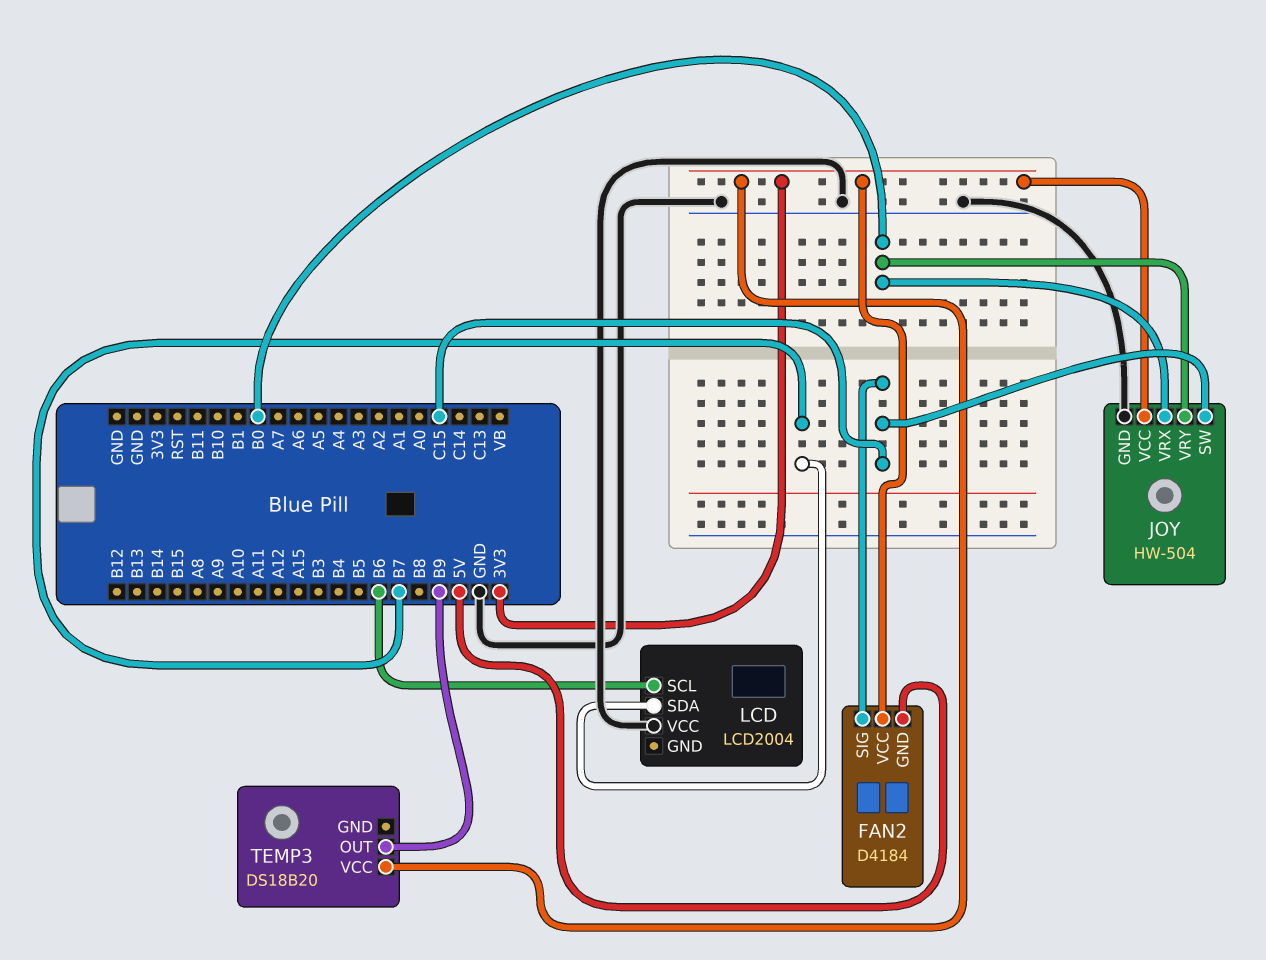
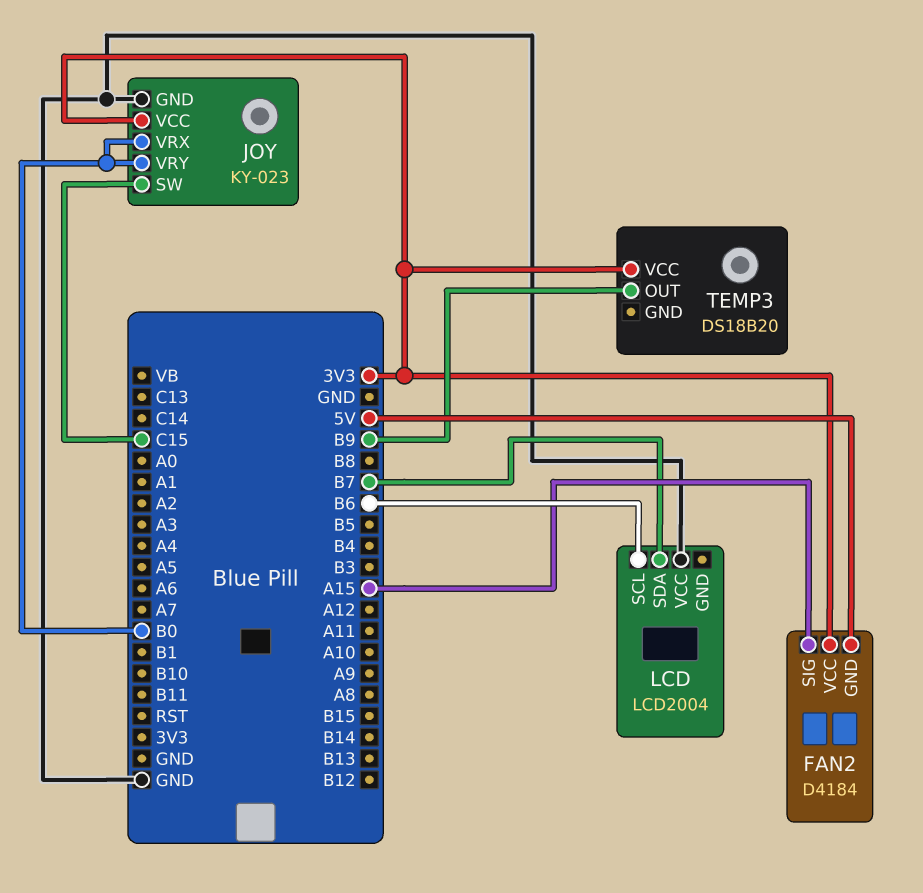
FAN2 pin SIG: C15 -> A15
JOY: HW-504 -> KY-023

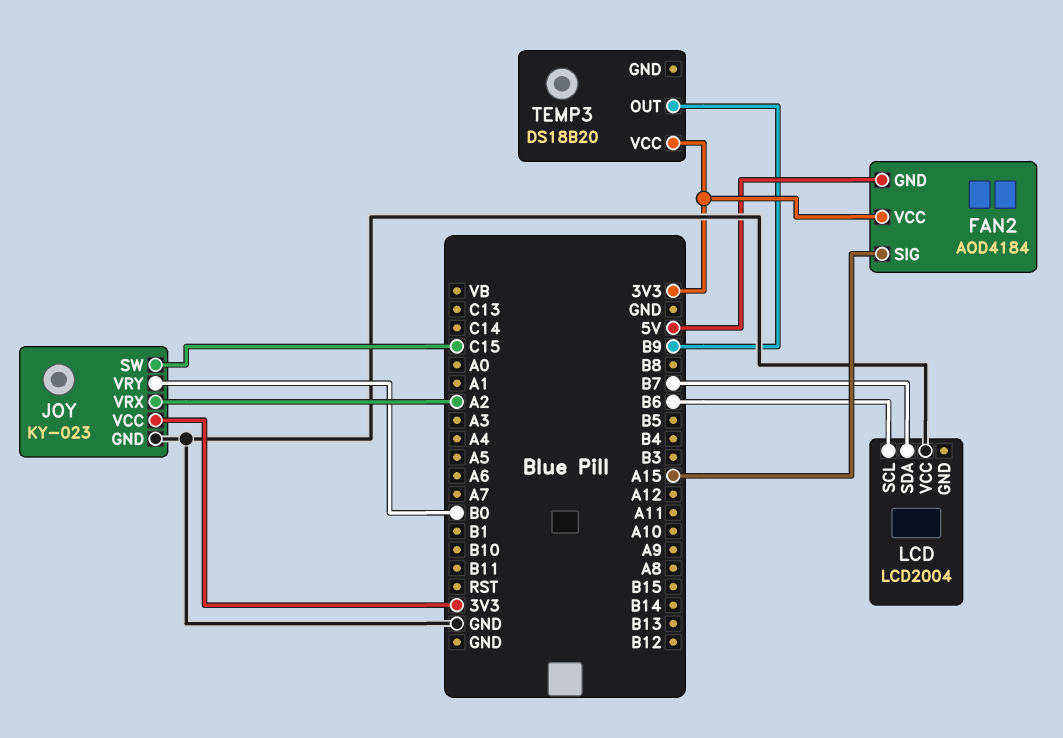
FAN2: D4184 -> AOD4184
JOY pin VRX: B0 -> A2

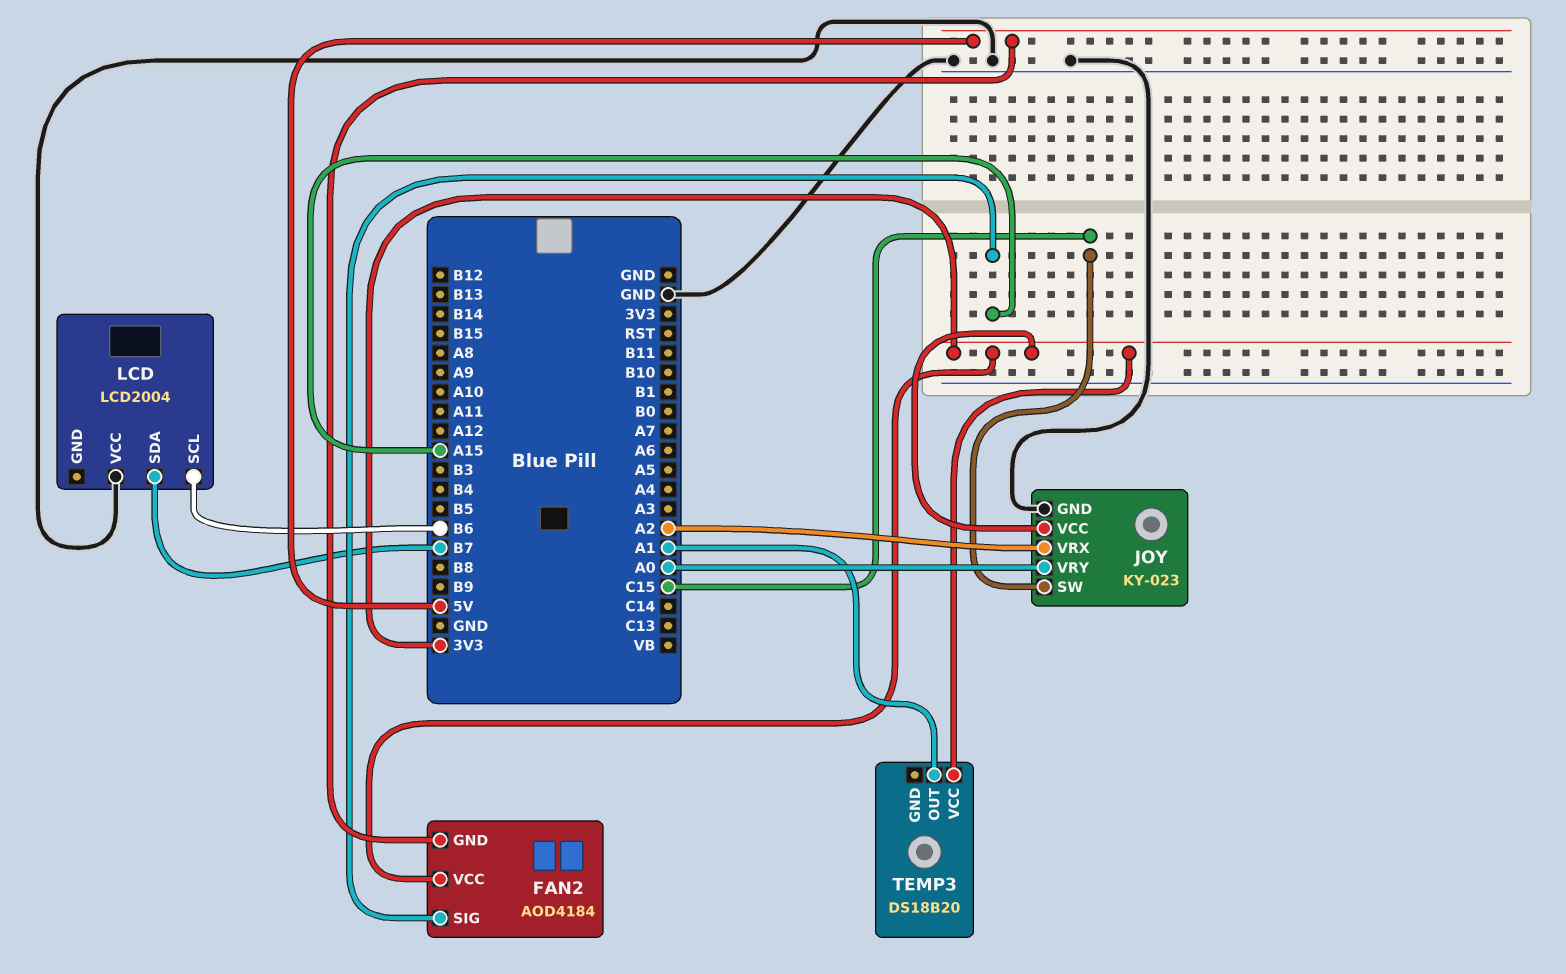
JOY pin VRY: B0 -> A0
TEMP3 pin OUT: B9 -> A1

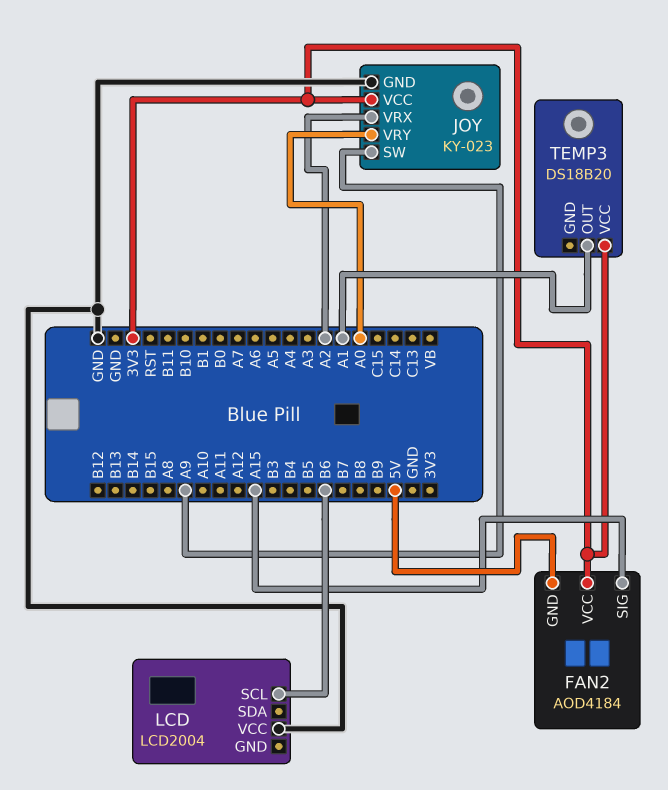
JOY pin SW: C15 -> A9
LCD pin SDA: B7 -> none

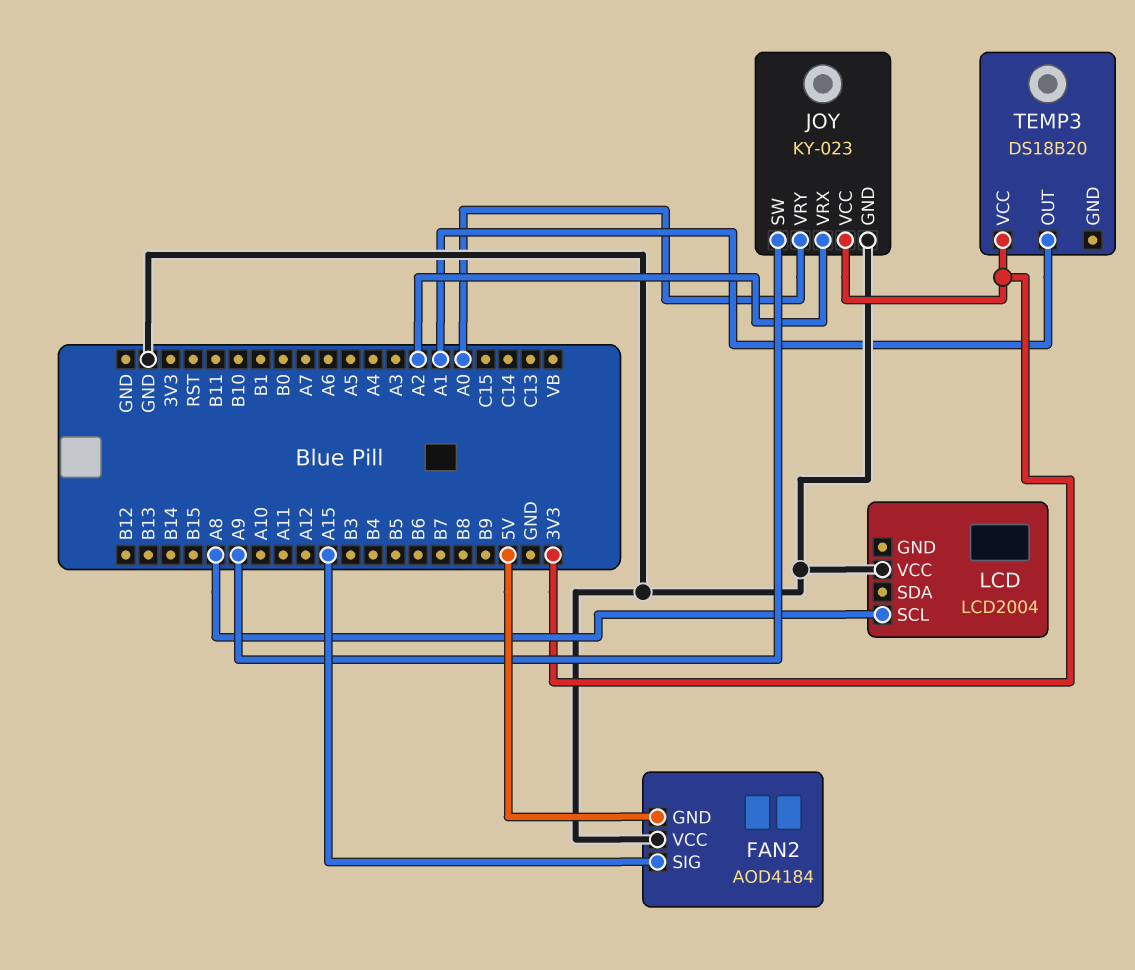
FAN2 pin VCC: 3V3 -> GND
LCD pin SCL: B6 -> A8

